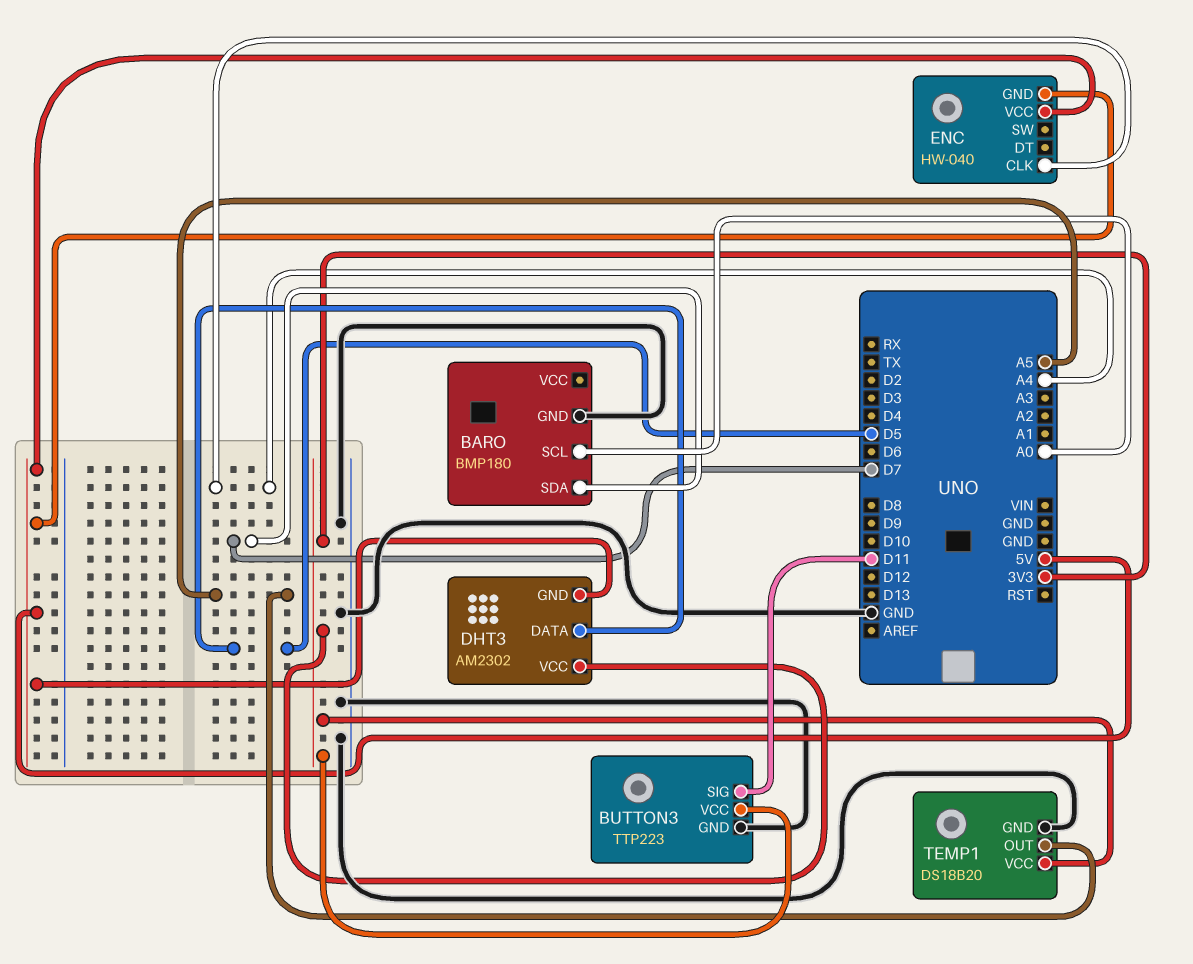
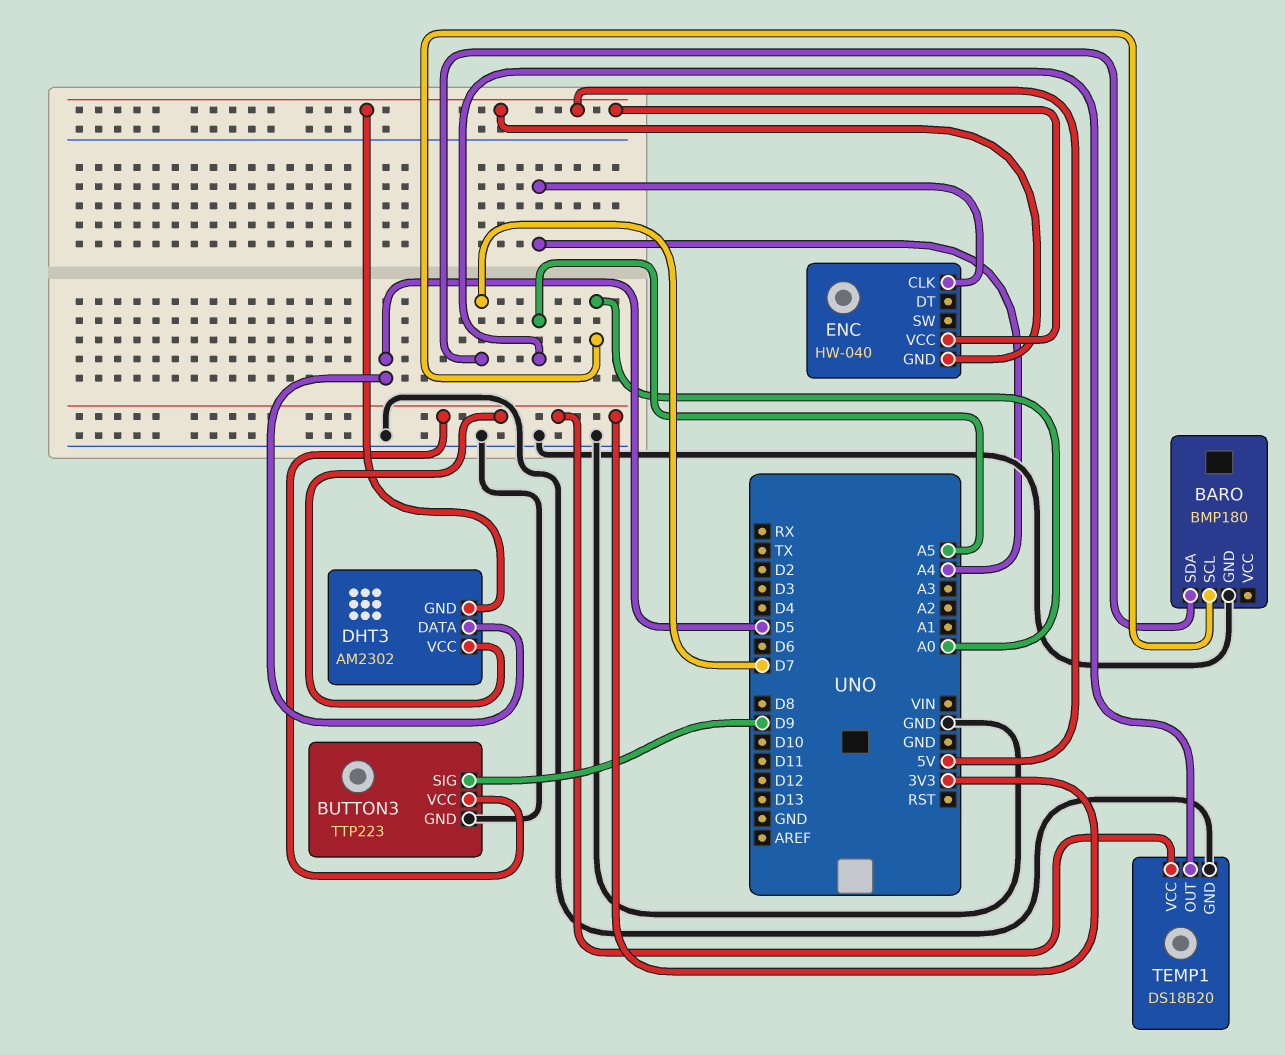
BUTTON3 pin SIG: D11 -> D9

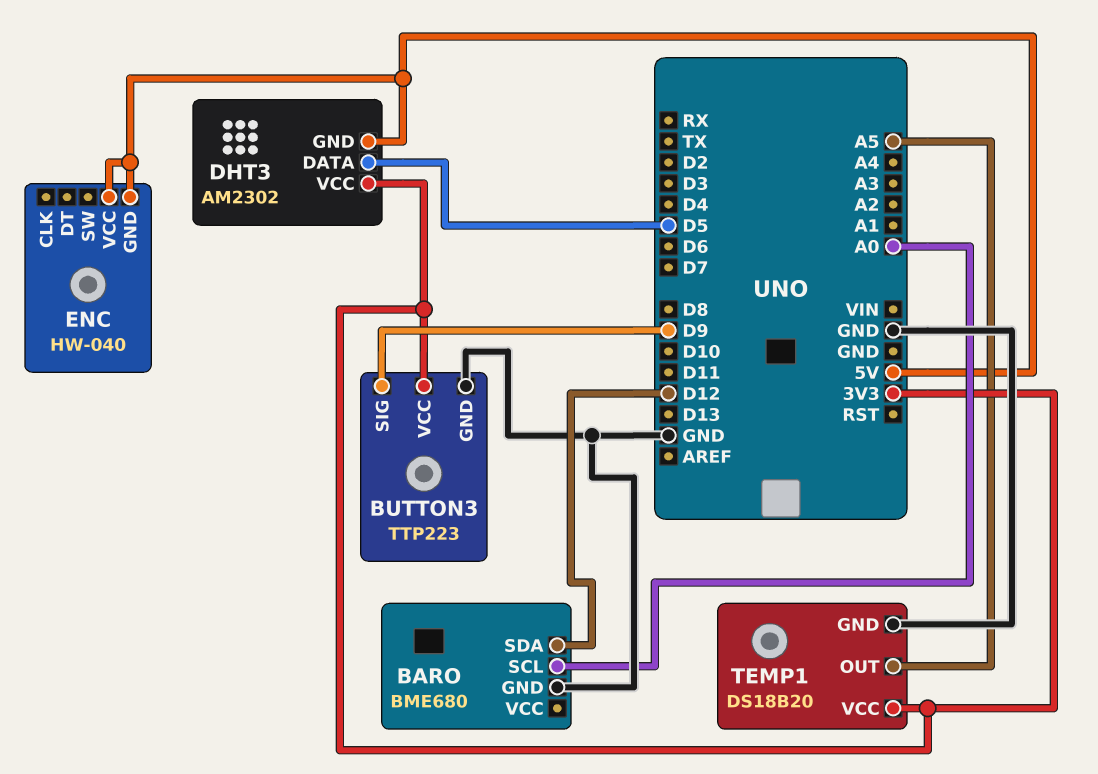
BARO: BMP180 -> BME680
BARO pin SDA: D7 -> D12
ENC pin CLK: A4 -> none

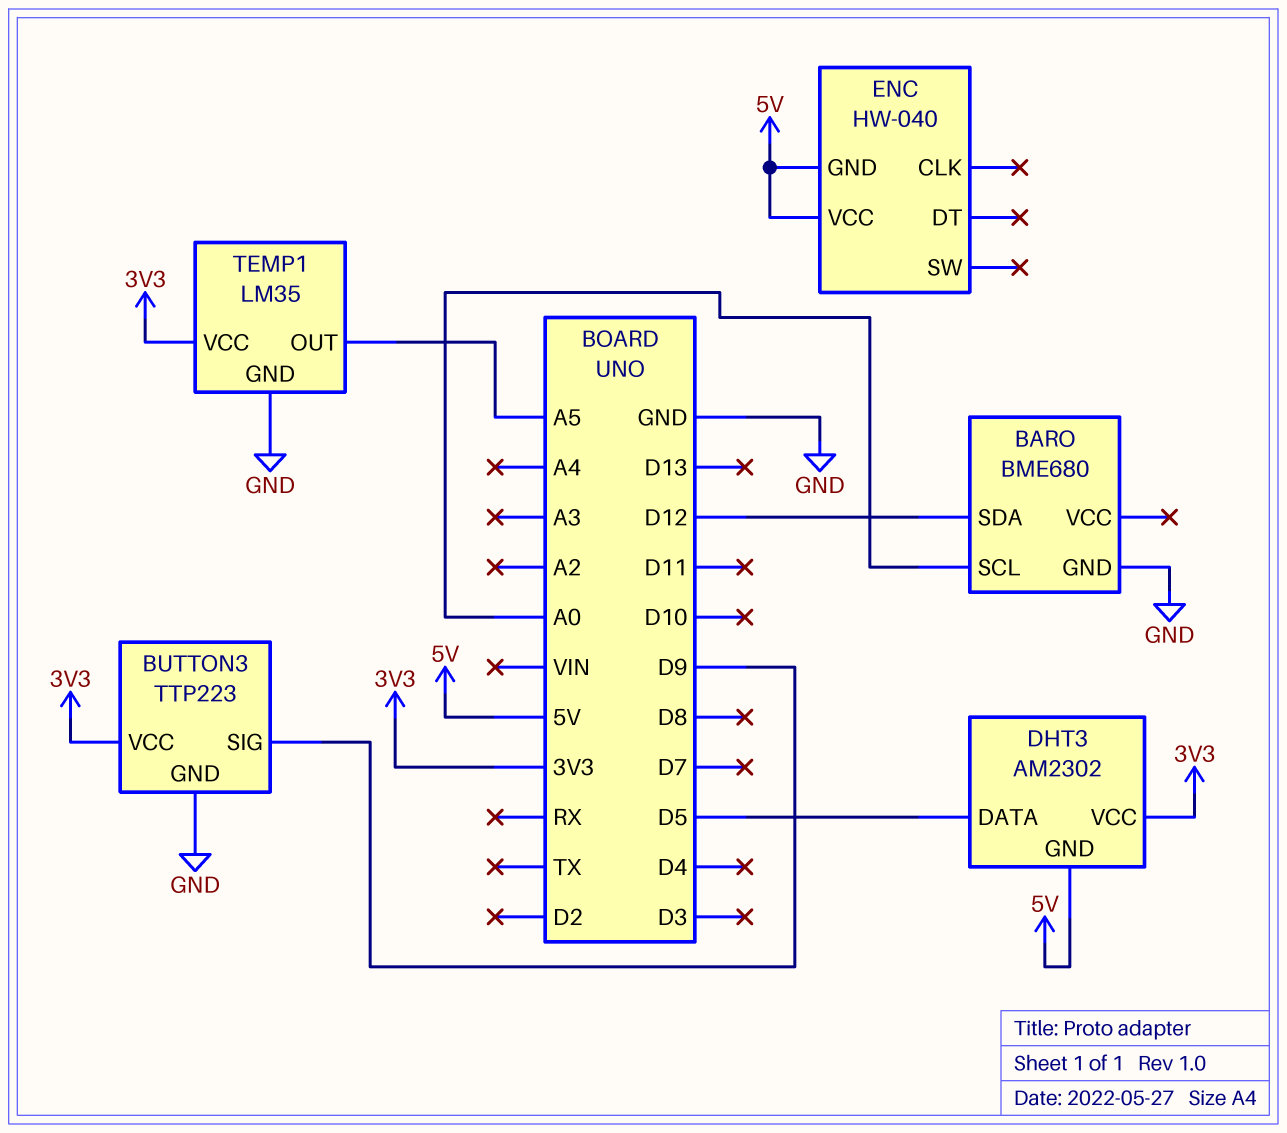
TEMP1: DS18B20 -> LM35

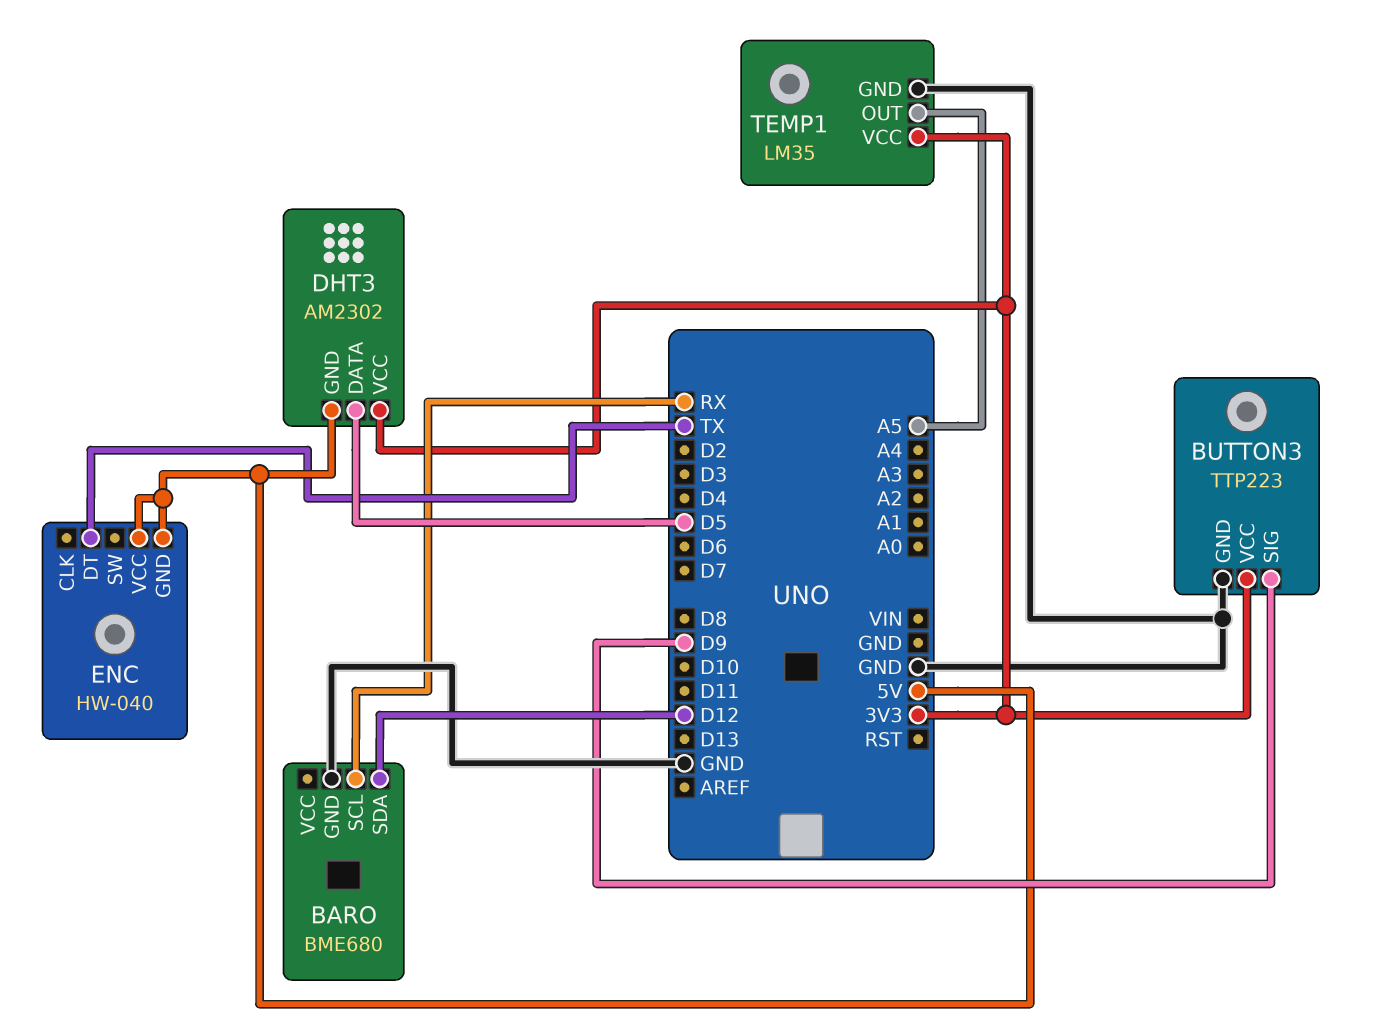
BARO pin SCL: A0 -> RX
ENC pin DT: none -> TX

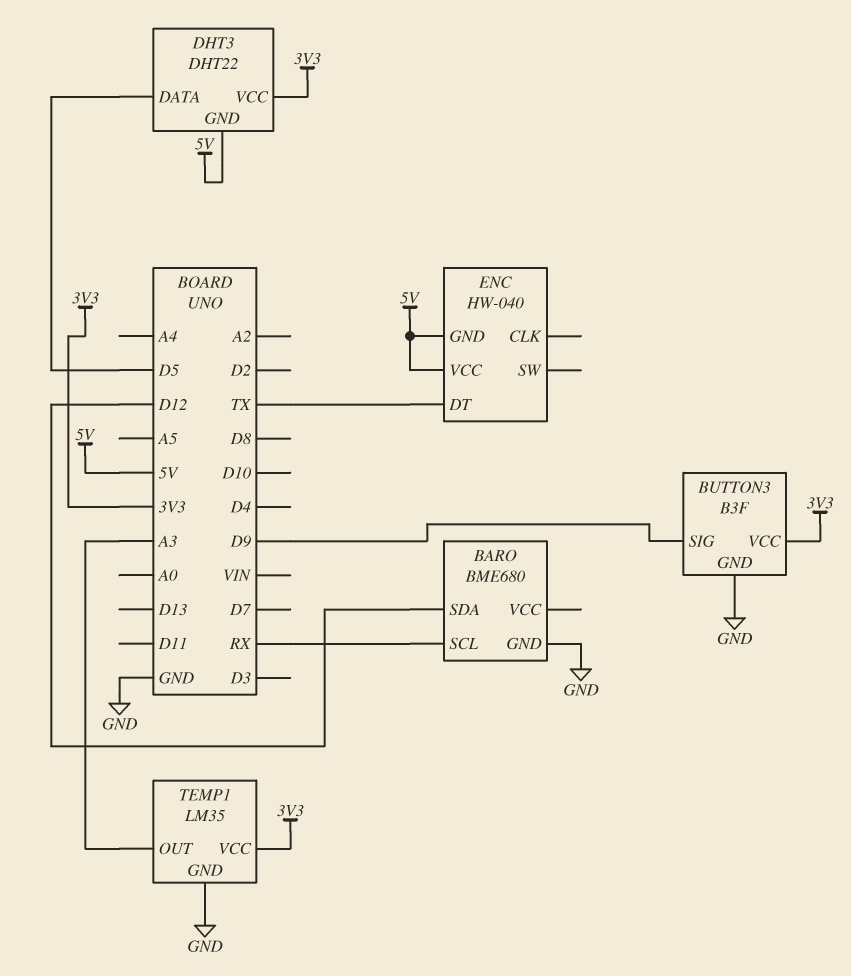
BUTTON3: TTP223 -> B3F
DHT3: AM2302 -> DHT22
TEMP1 pin OUT: A5 -> A3

